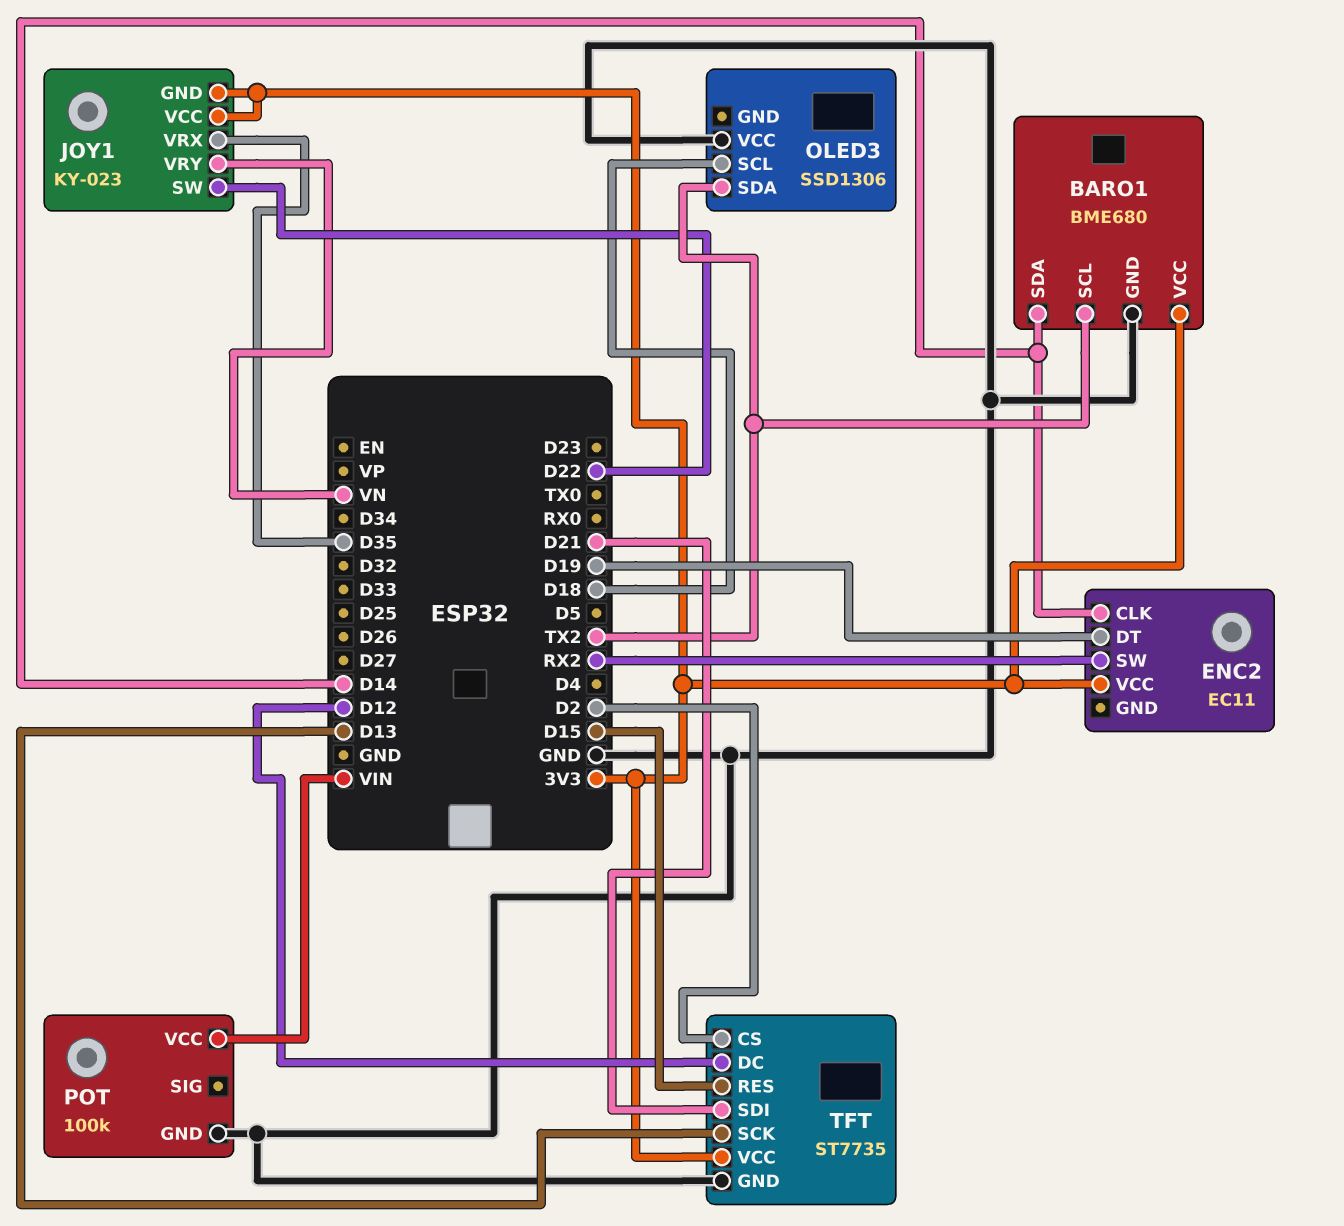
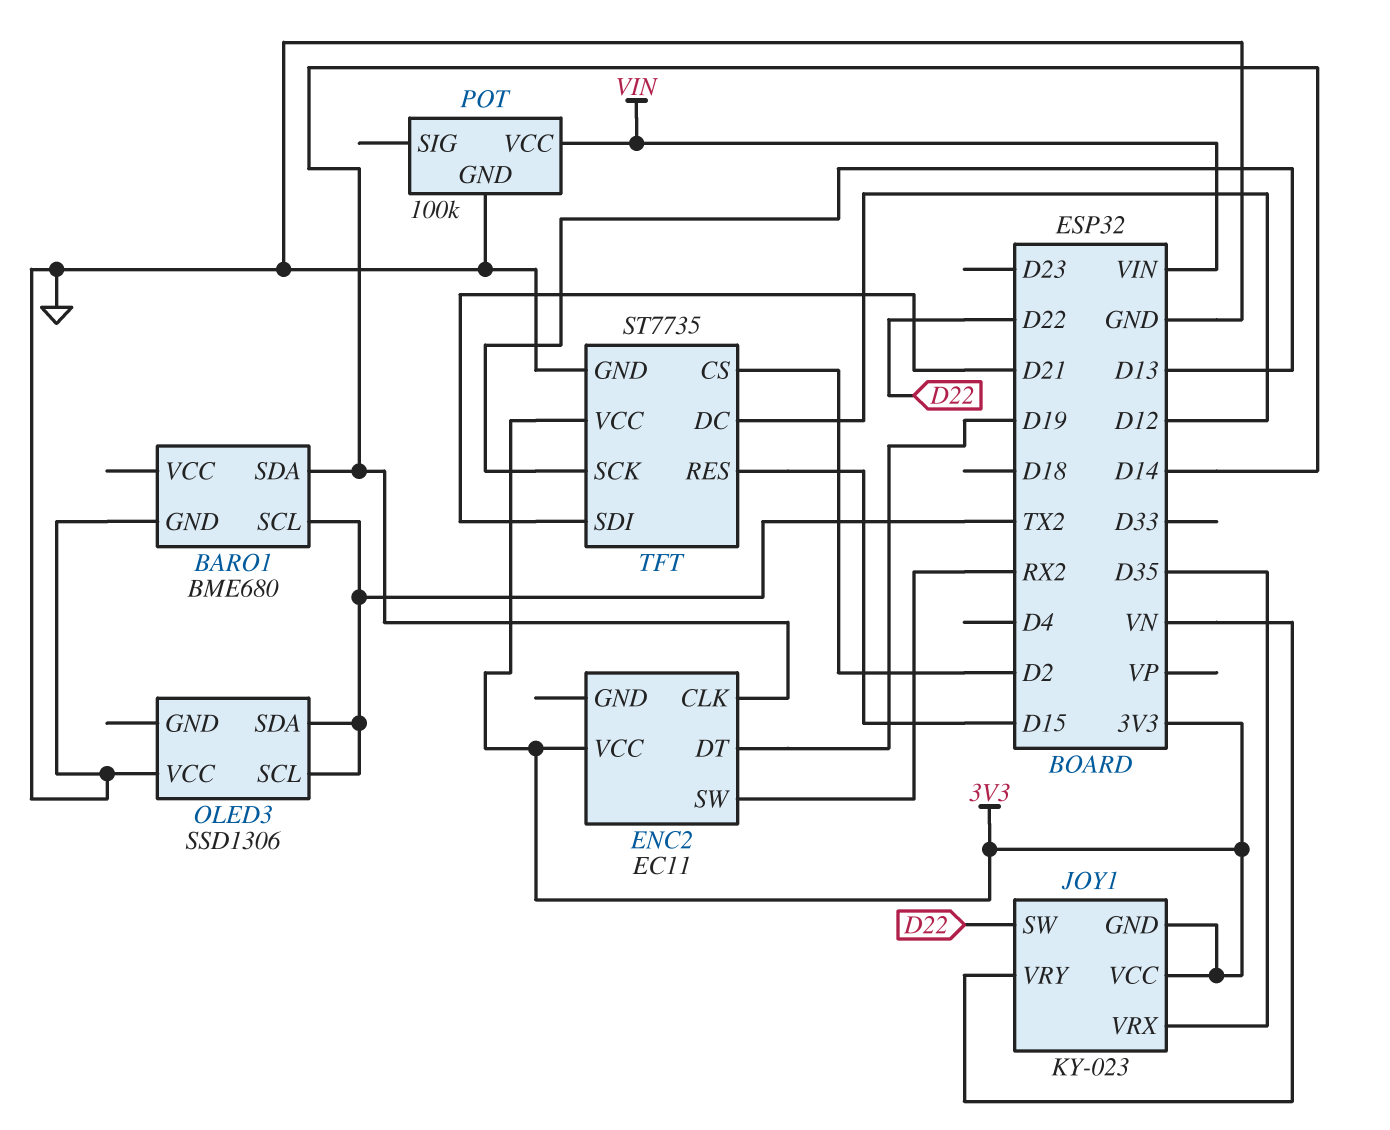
BARO1 pin VCC: 3V3 -> none
OLED3 pin SCL: D18 -> TX2

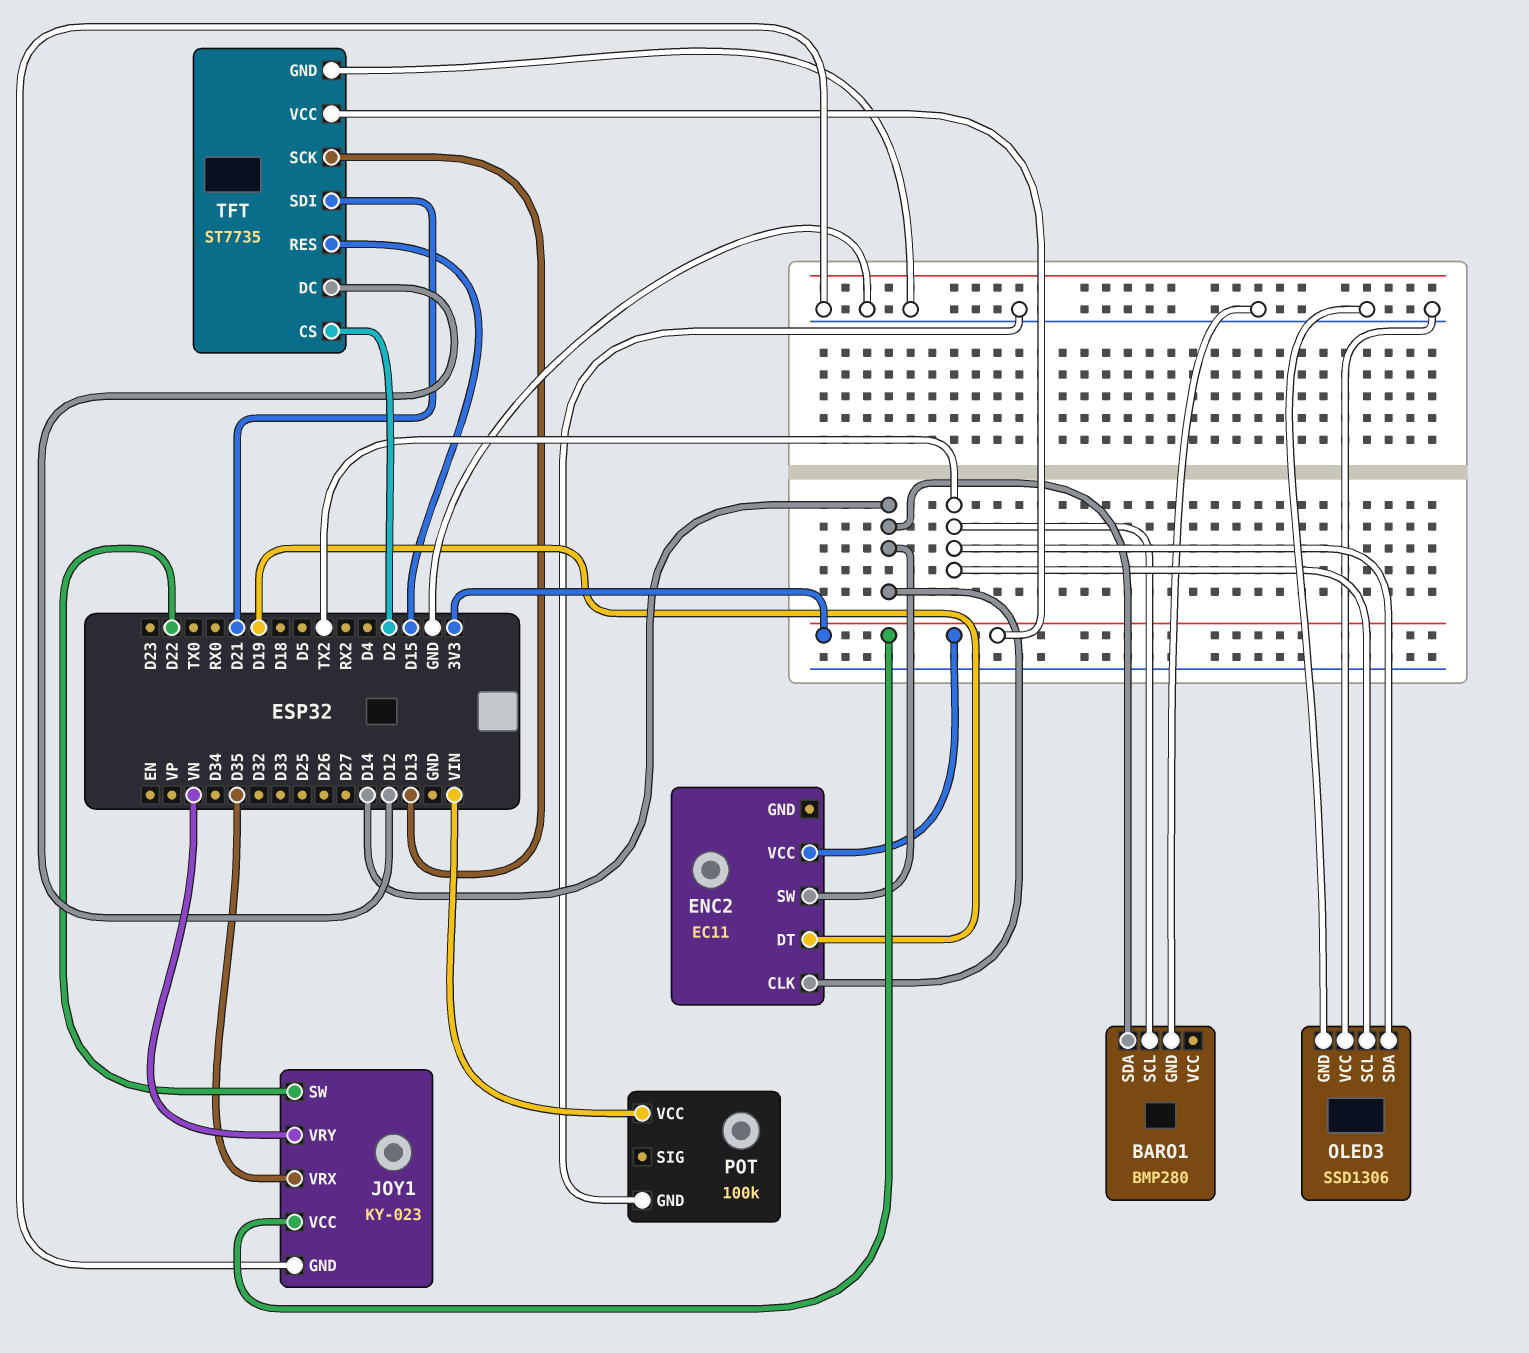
BARO1: BME680 -> BMP280
ENC2 pin SW: RX2 -> D14
JOY1 pin GND: 3V3 -> GND
OLED3 pin GND: none -> GND

